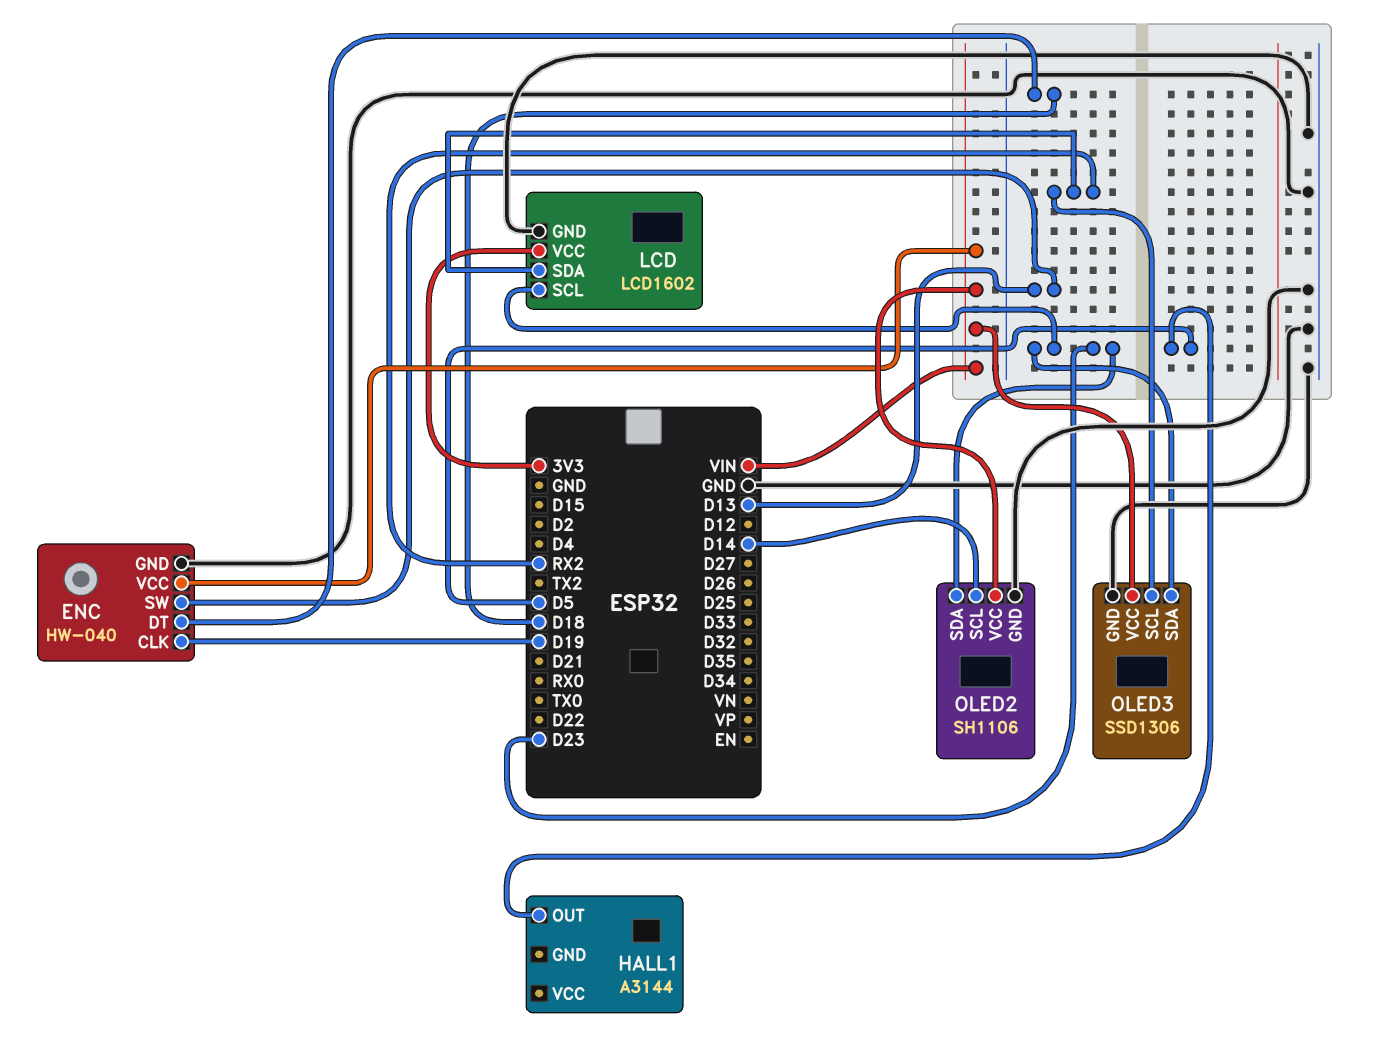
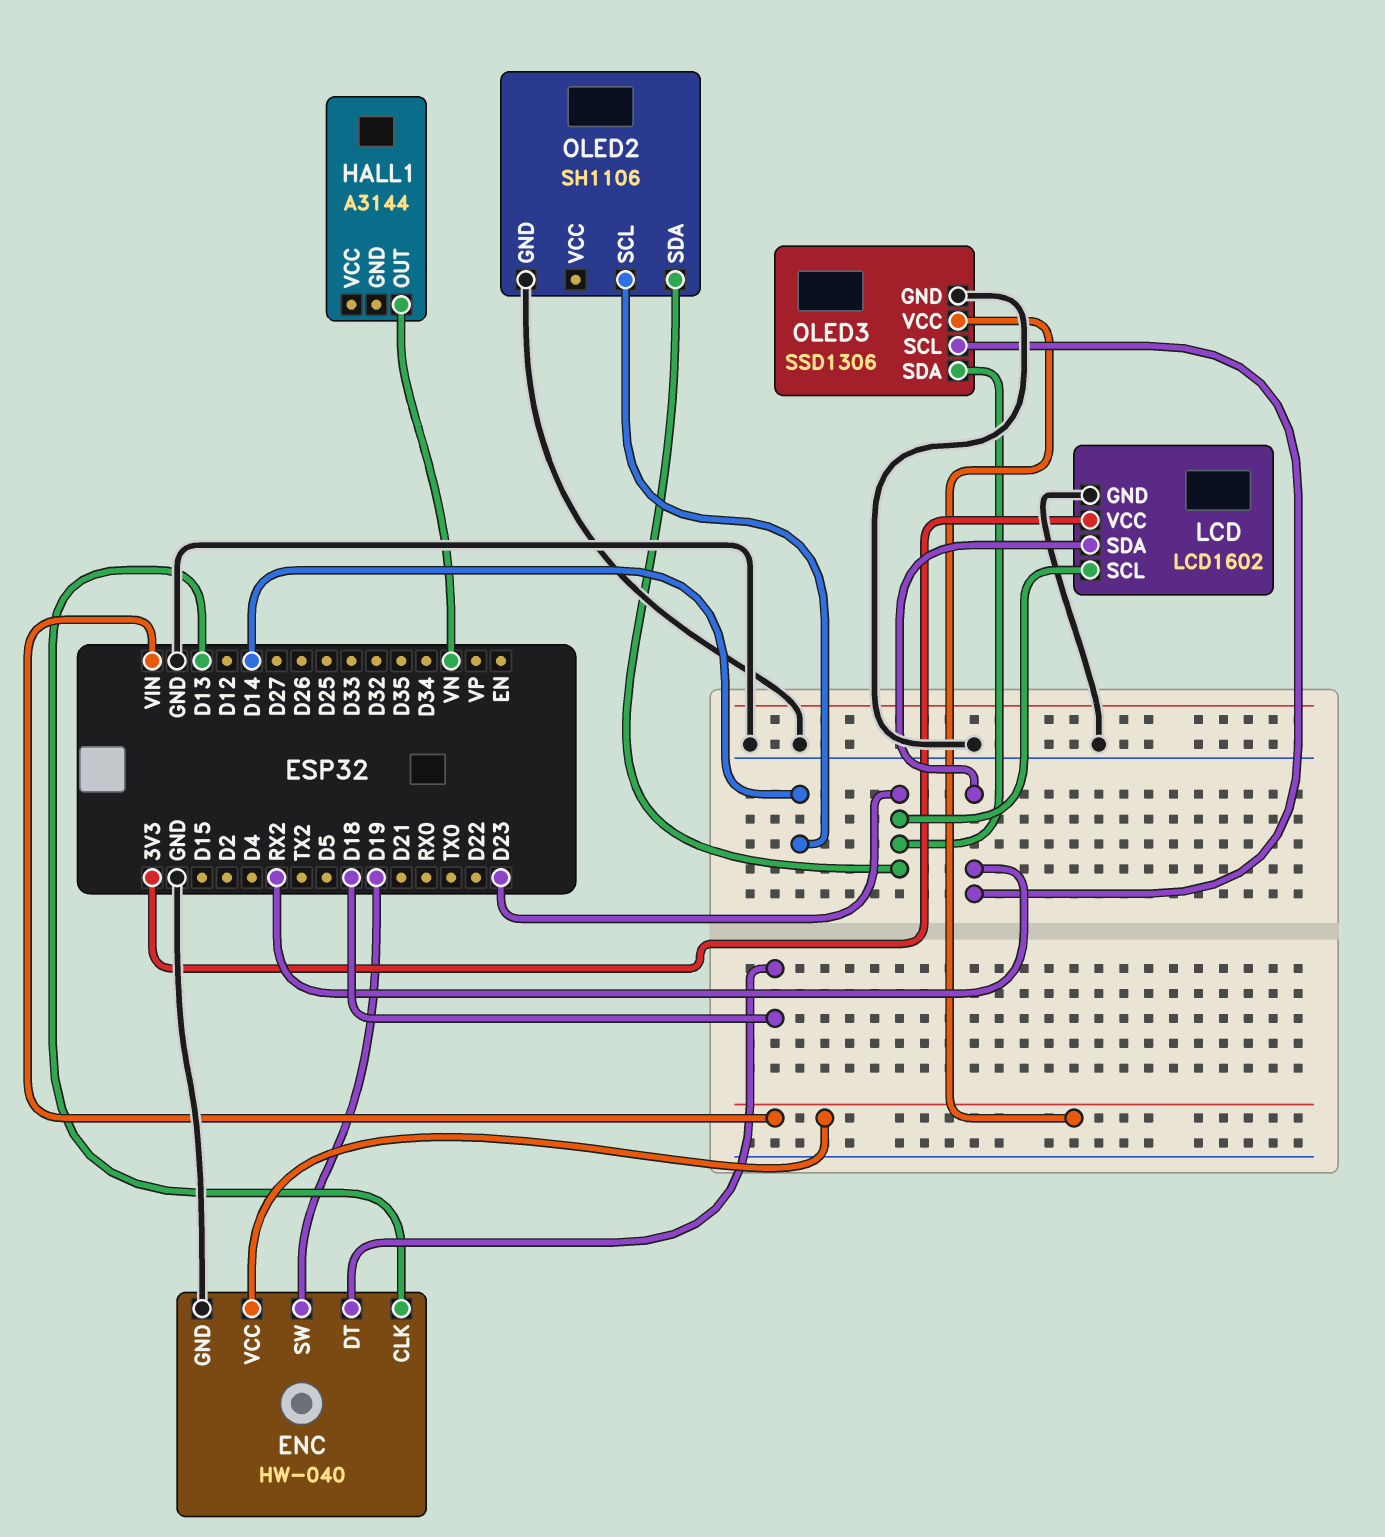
ENC pin CLK: D19 -> D13
ENC pin SW: D13 -> D19
HALL1 pin OUT: D5 -> VN
OLED2 pin VCC: VIN -> none

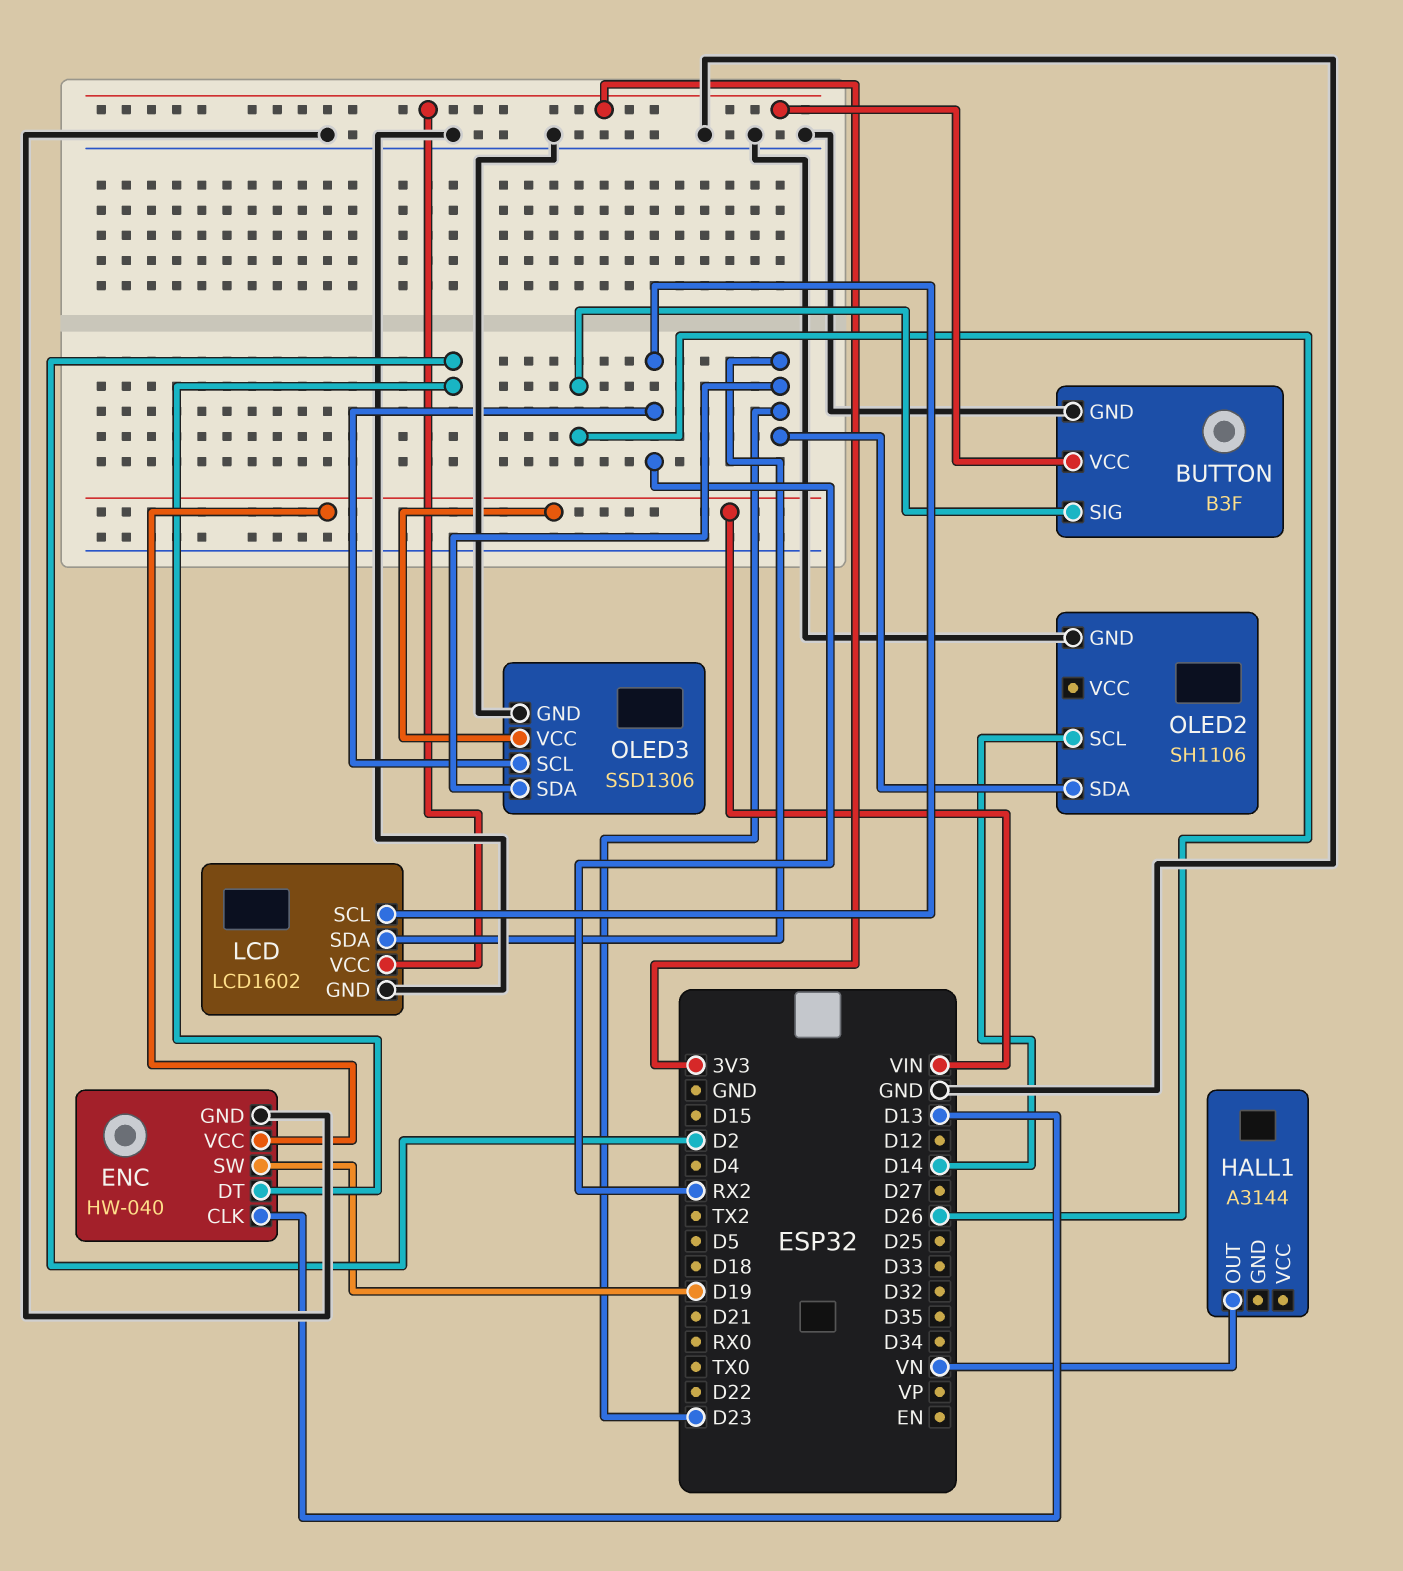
BUTTON: none -> B3F
BUTTON pin GND: none -> GND
BUTTON pin SIG: none -> D26
BUTTON pin VCC: none -> 3V3
ENC pin DT: D18 -> D2
LCD pin SCL: D23 -> RX2
LCD pin SDA: RX2 -> D23

